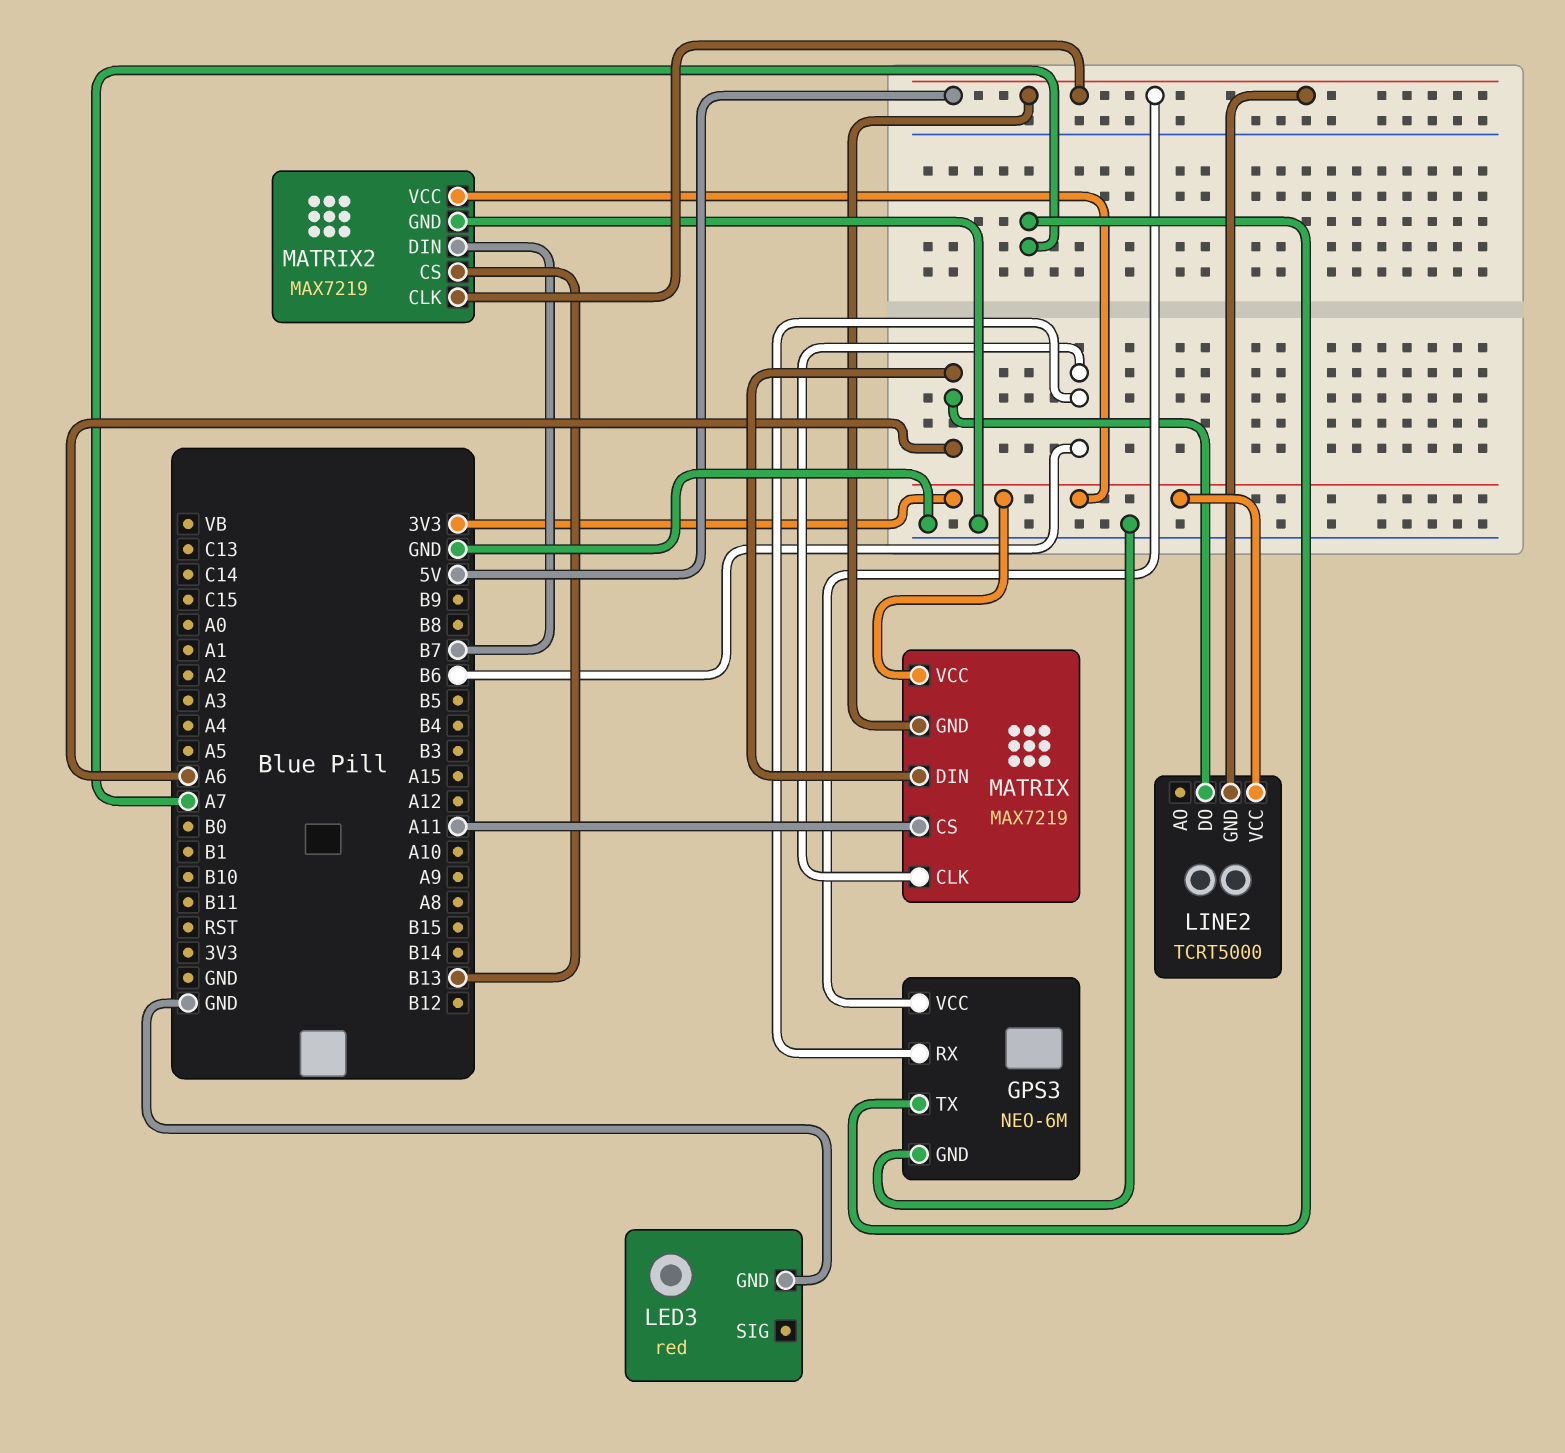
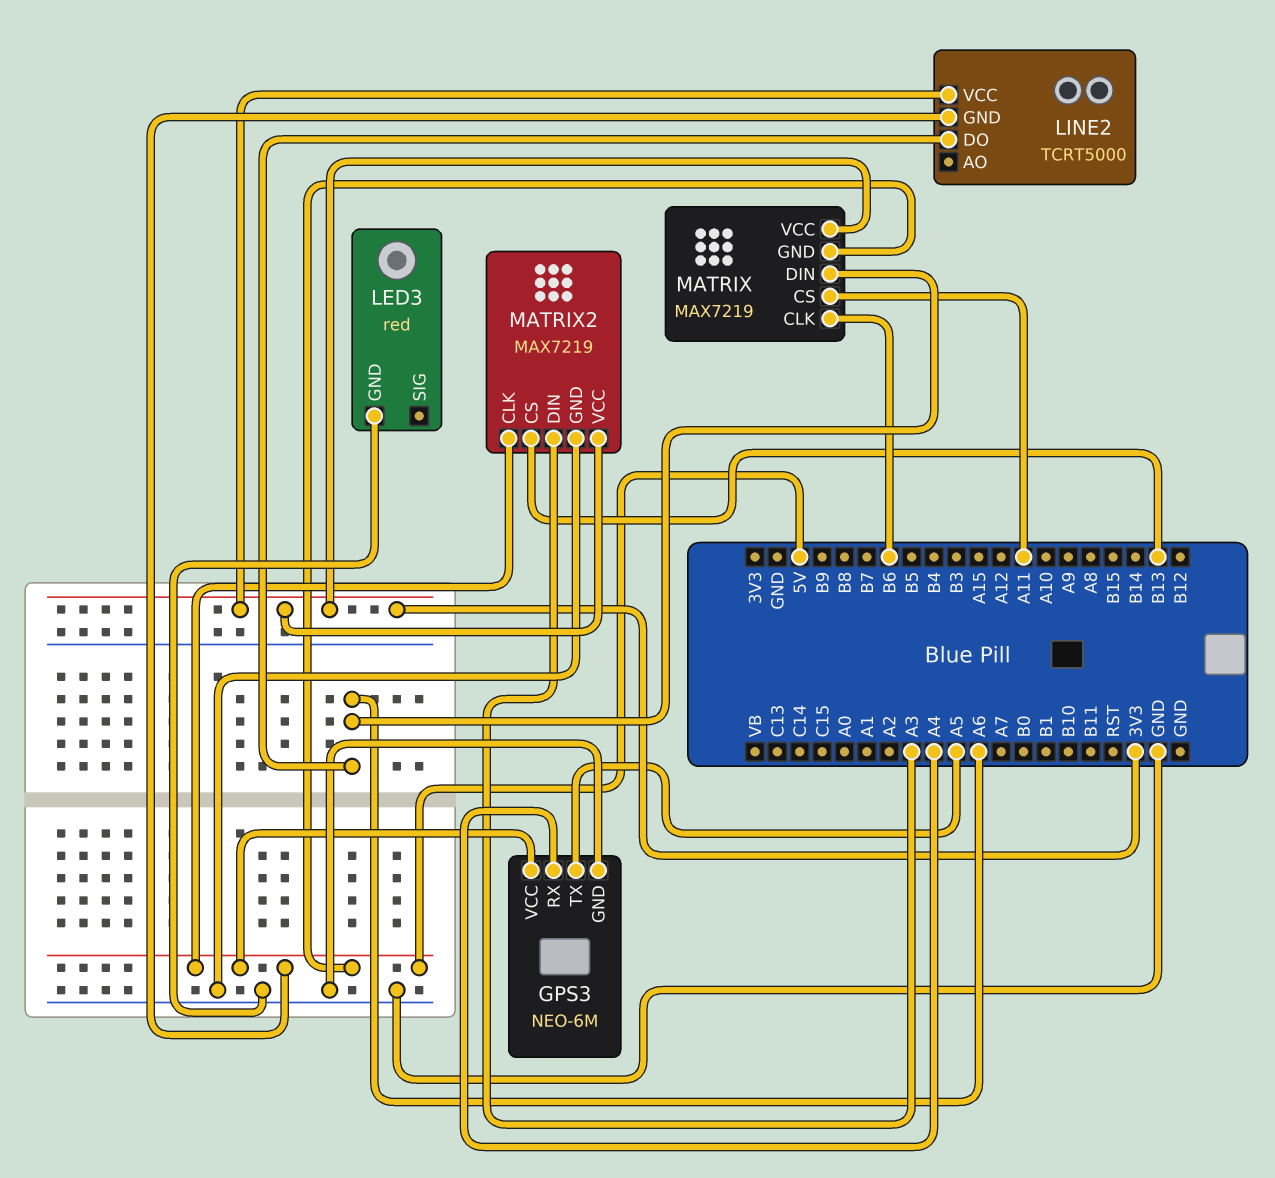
GPS3 pin RX: B6 -> A4
GPS3 pin TX: A7 -> A5
MATRIX2 pin DIN: B7 -> A3

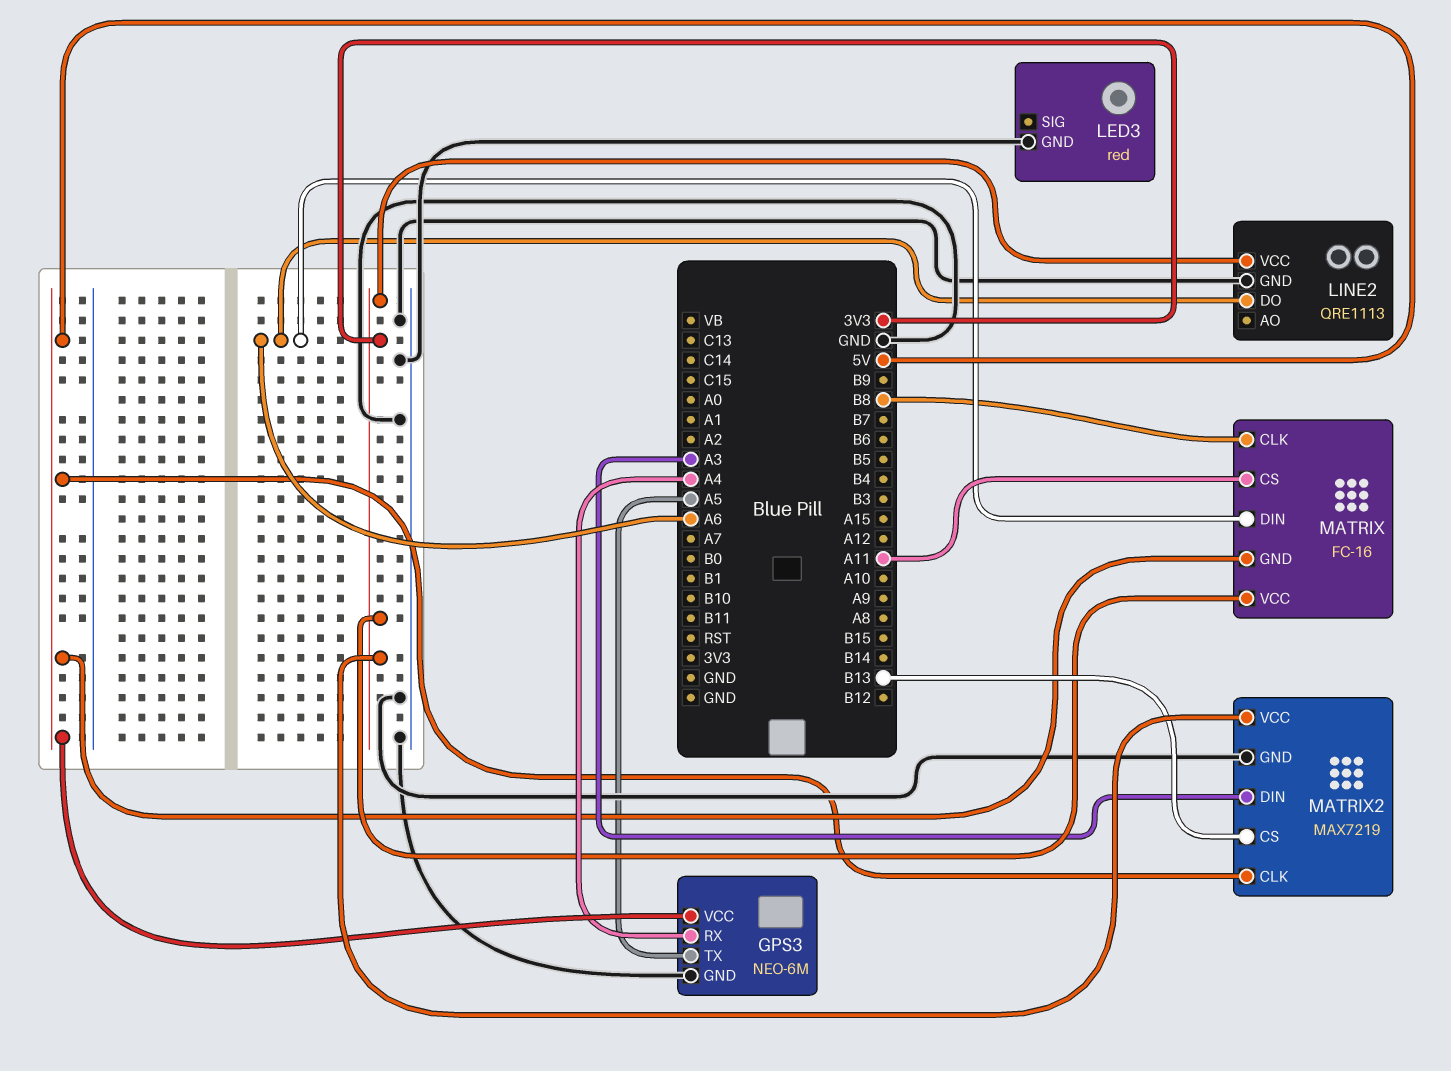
LINE2: TCRT5000 -> QRE1113
LINE2 pin GND: 5V -> GND
MATRIX: MAX7219 -> FC-16
MATRIX pin CLK: B6 -> B8

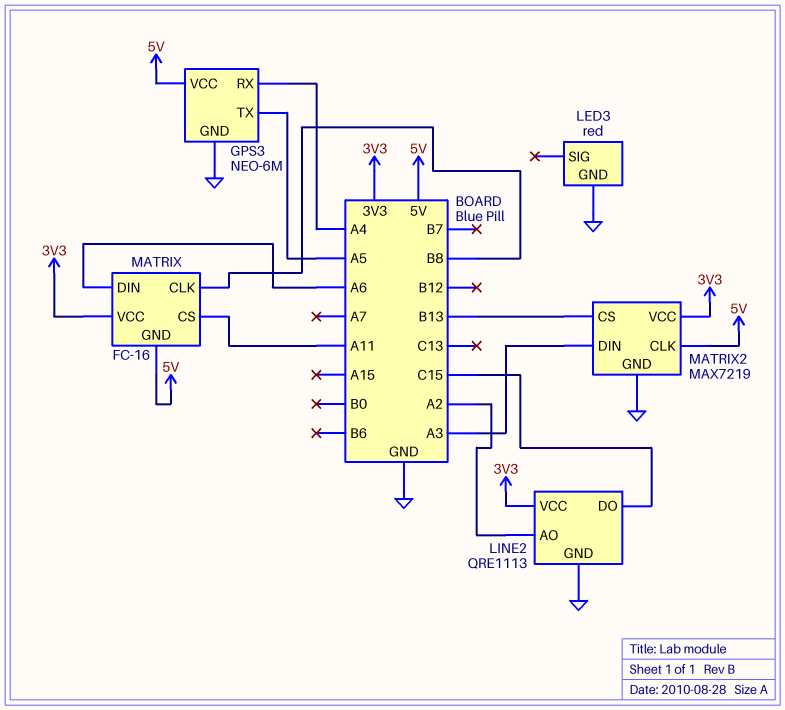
LINE2 pin AO: none -> A2
LINE2 pin DO: A6 -> C15

